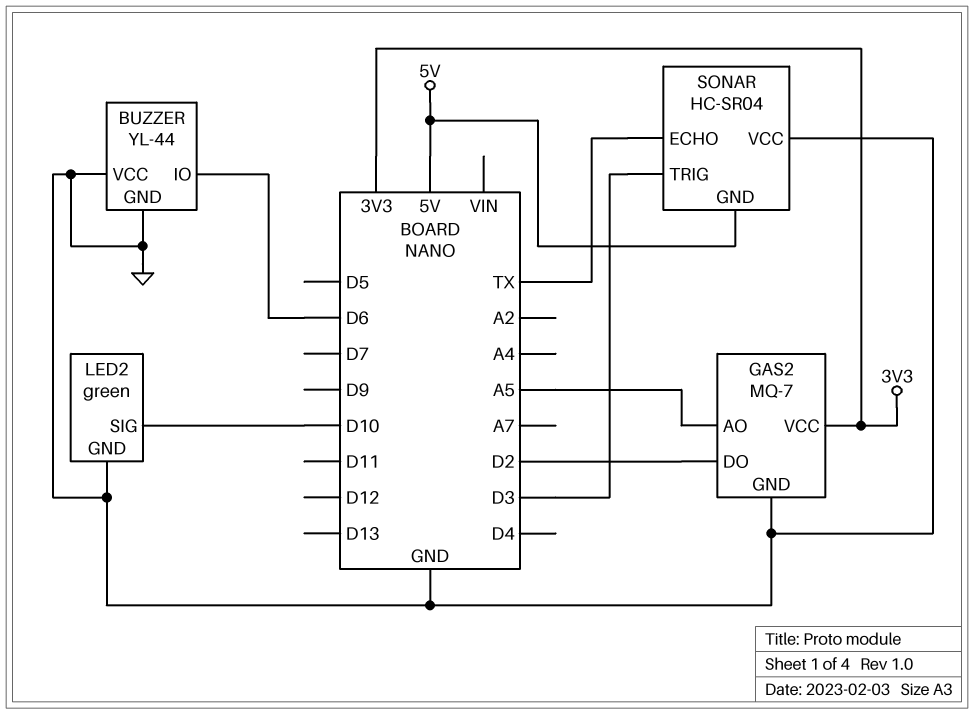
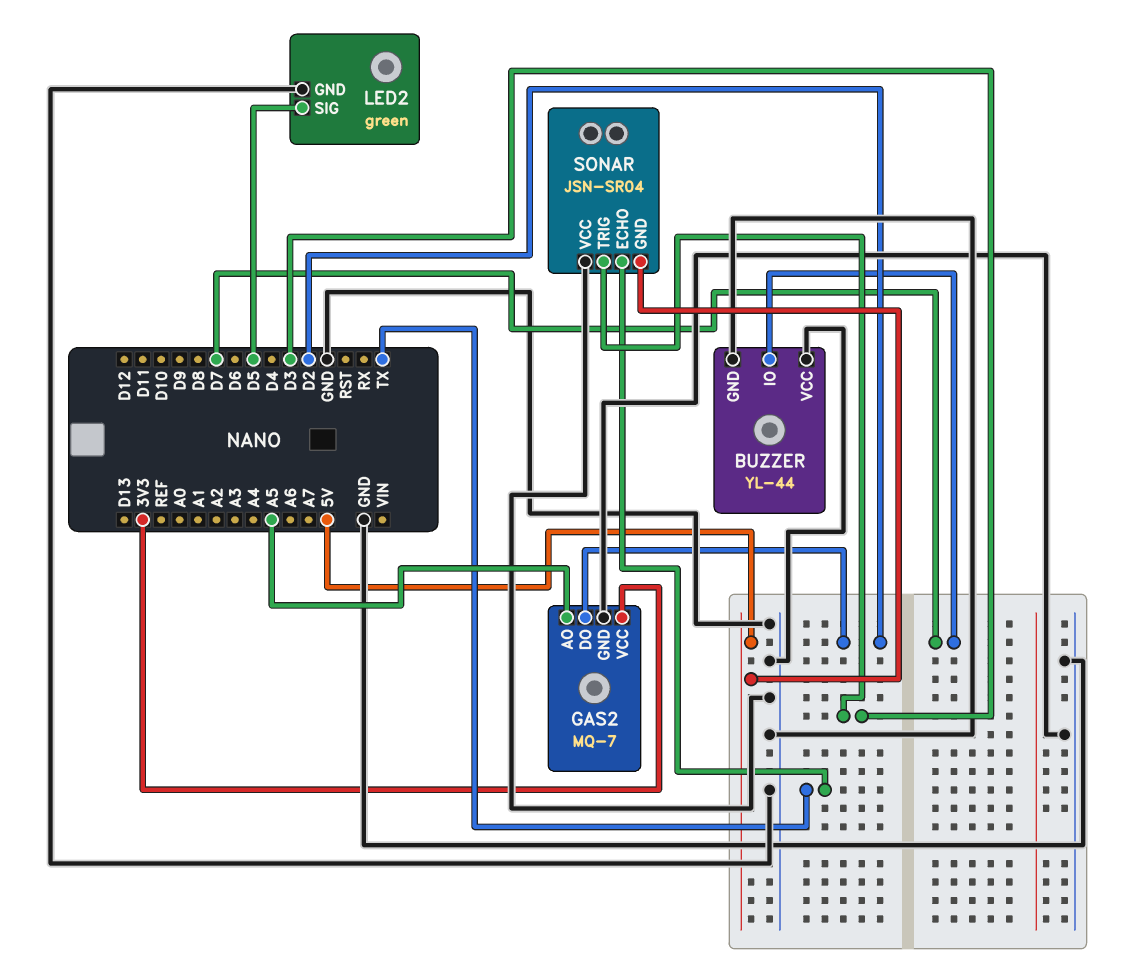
BUZZER pin IO: D6 -> D7
LED2 pin SIG: D10 -> D5
SONAR: HC-SR04 -> JSN-SR04

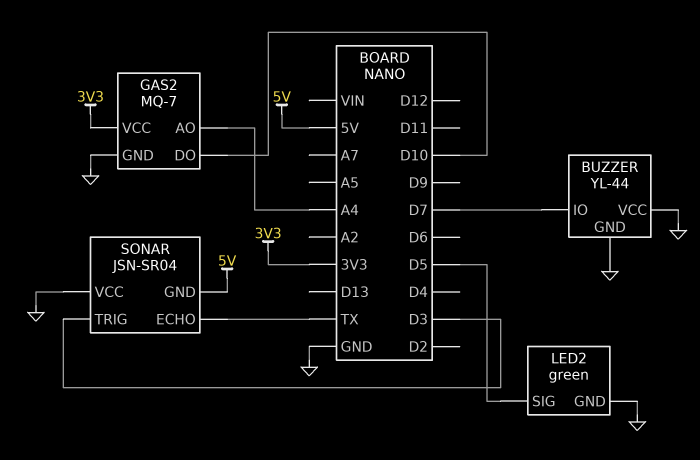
GAS2 pin AO: A5 -> A4
GAS2 pin DO: D2 -> D10

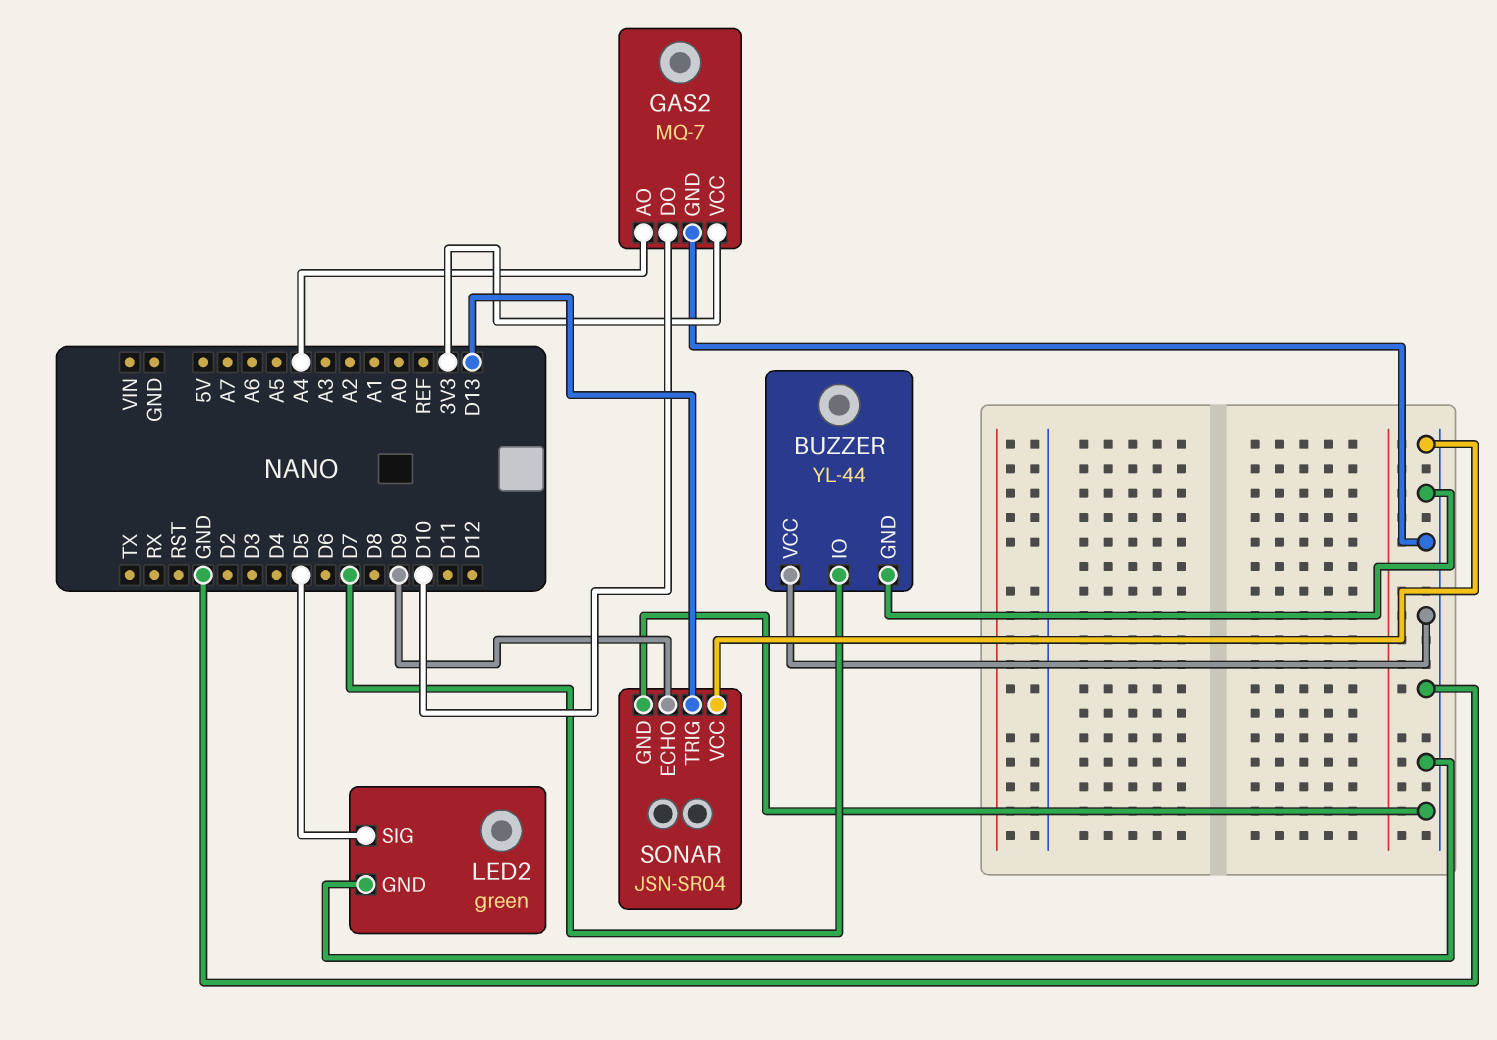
SONAR pin ECHO: TX -> D9
SONAR pin GND: 5V -> GND
SONAR pin TRIG: D3 -> D13

